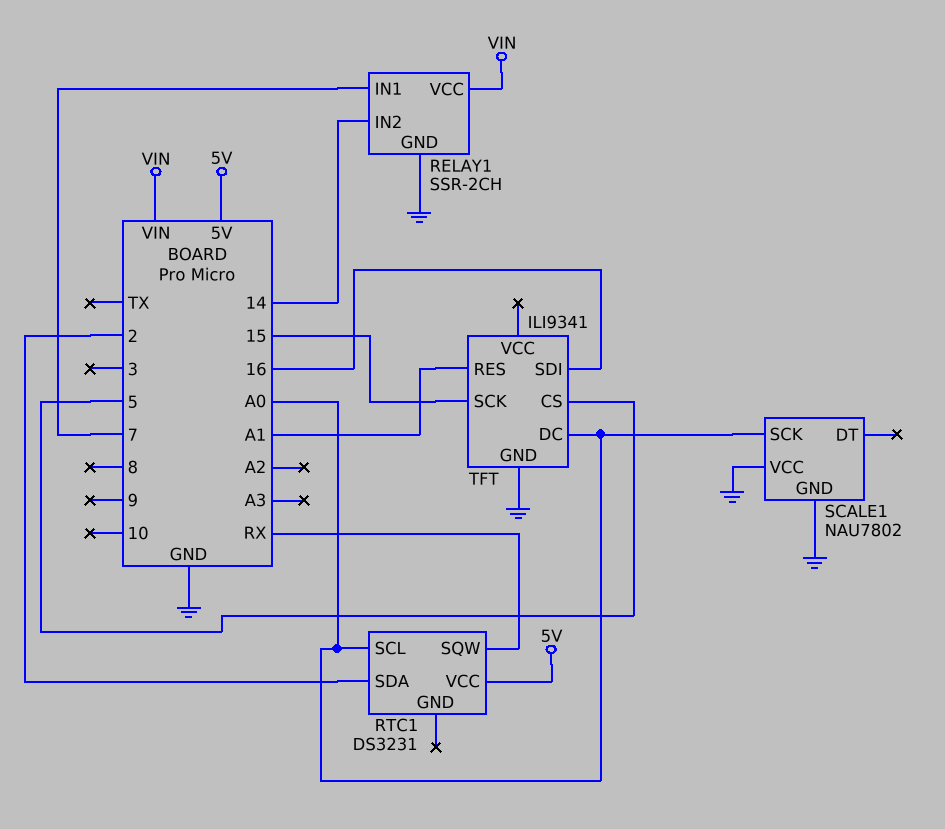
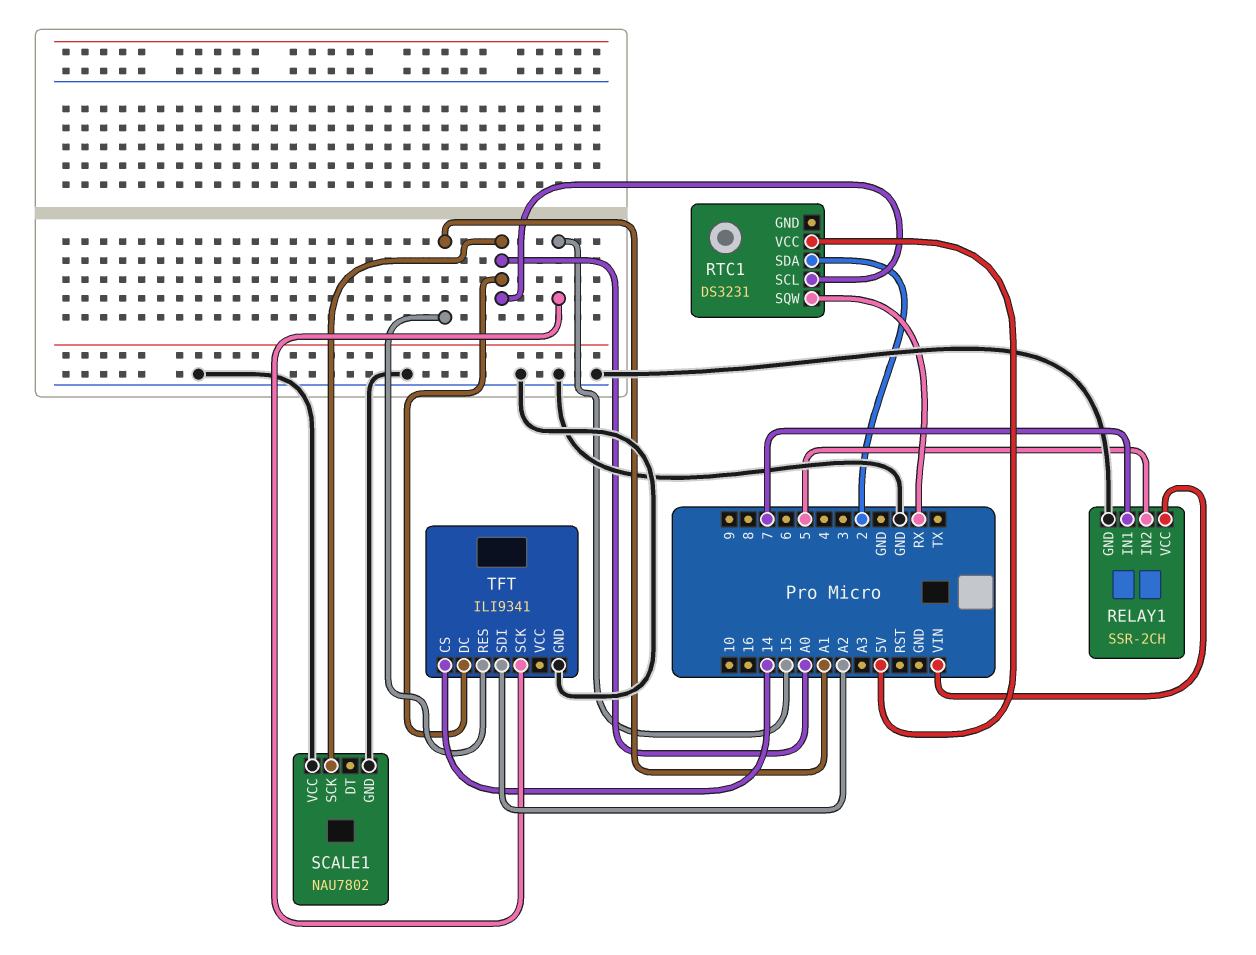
RELAY1 pin IN2: 14 -> 5
TFT pin CS: 5 -> 14
TFT pin SDI: 16 -> A2

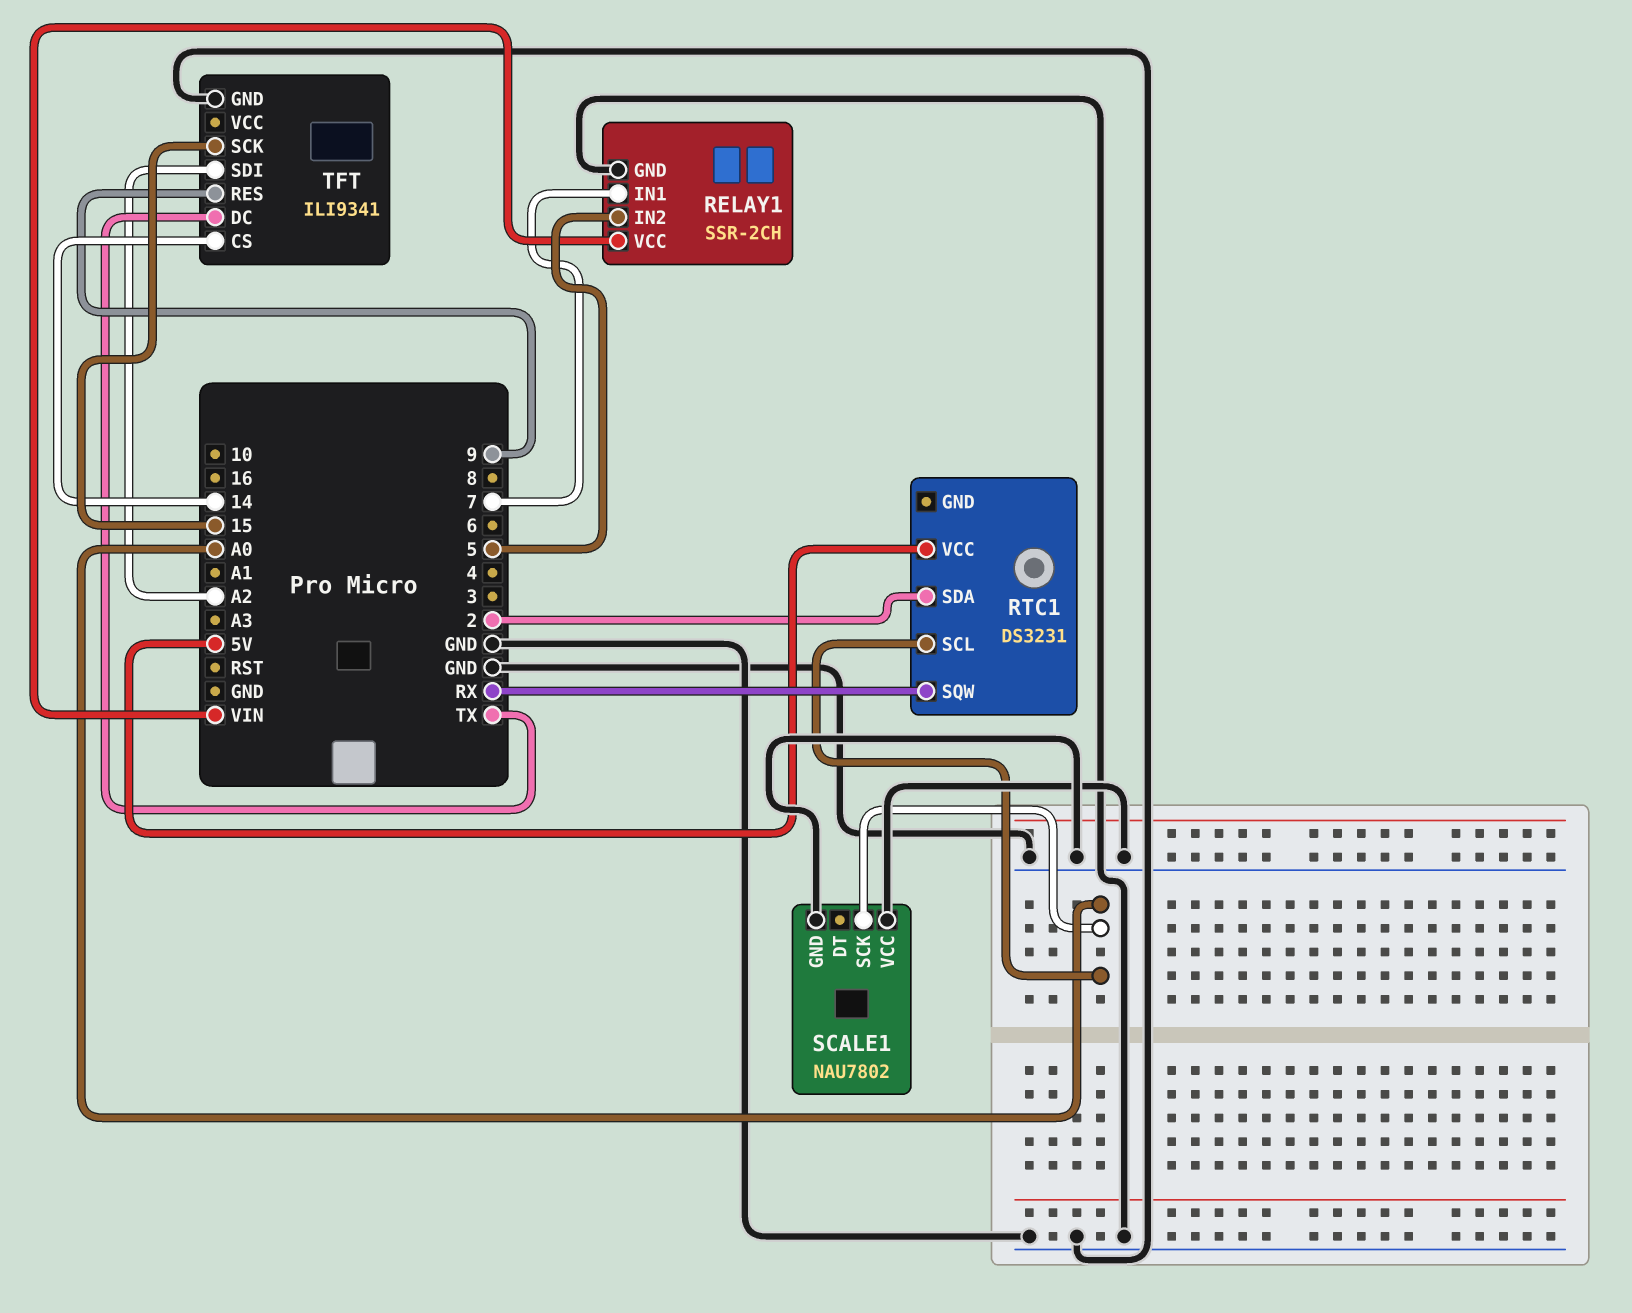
TFT pin DC: A0 -> TX
TFT pin RES: A1 -> 9

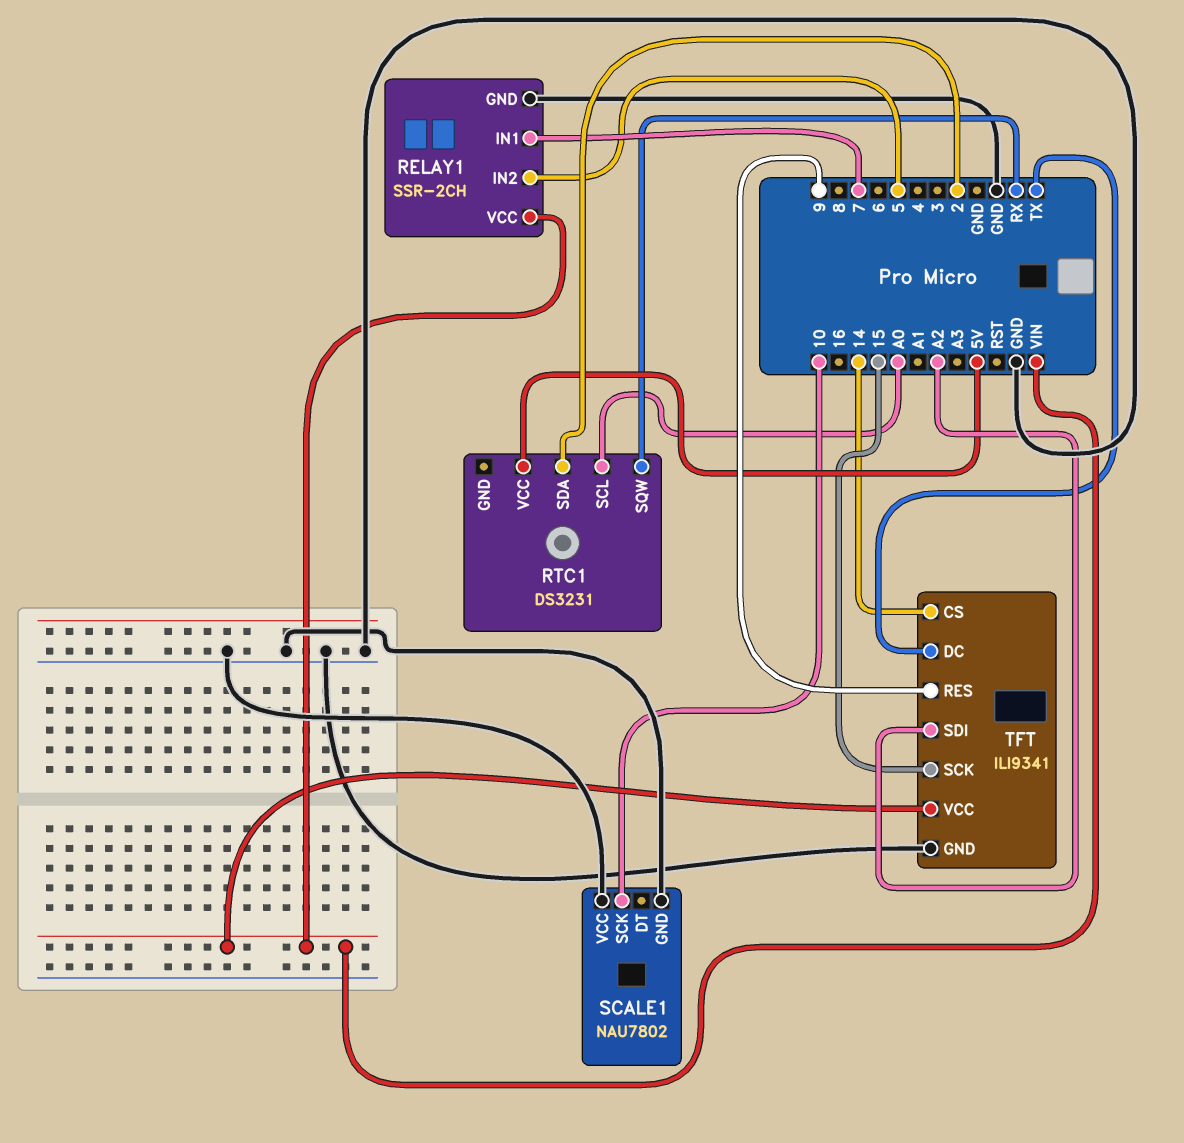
SCALE1 pin SCK: A0 -> 10
TFT pin VCC: none -> VIN

